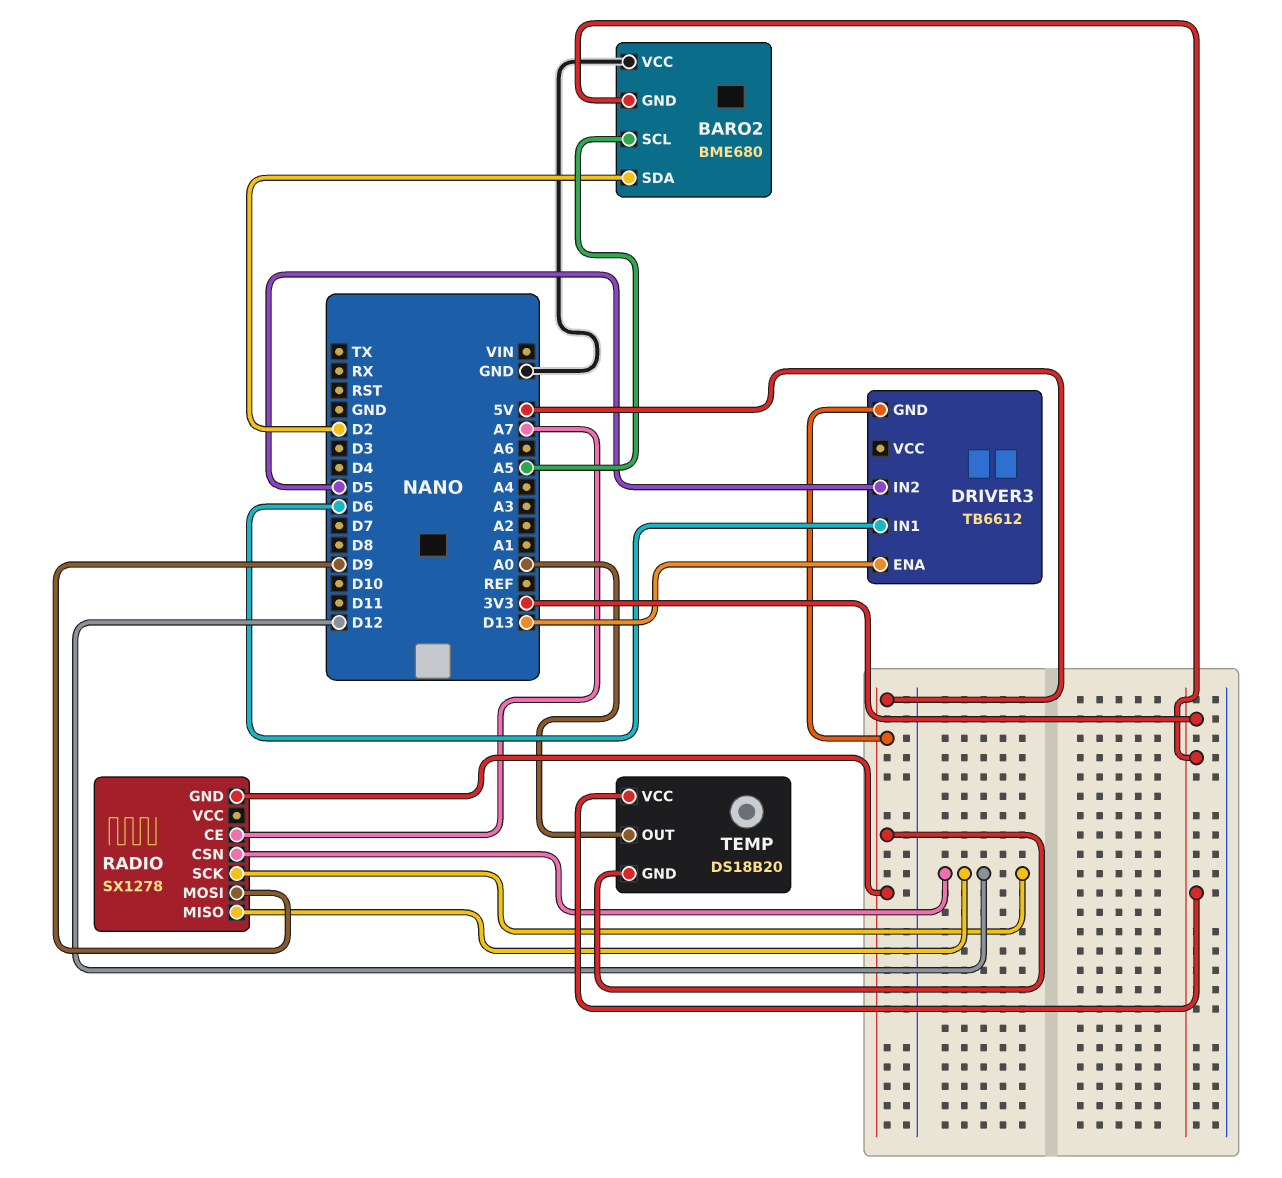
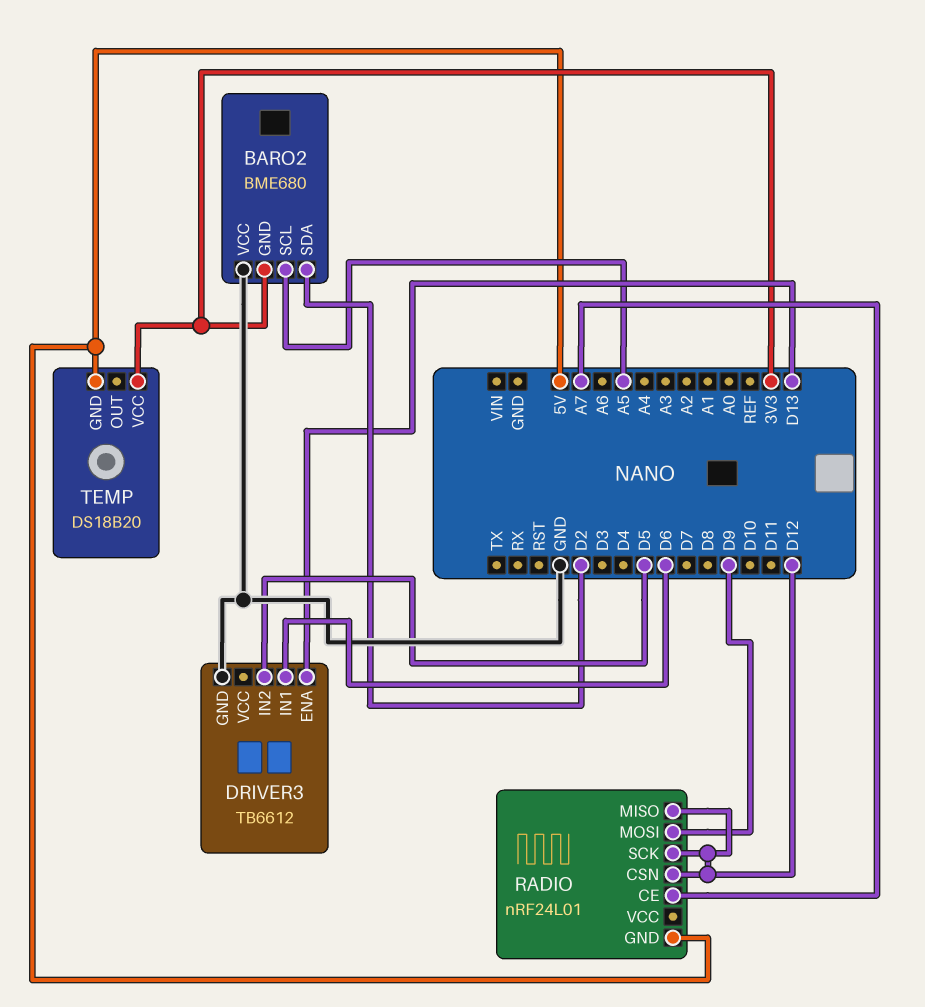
DRIVER3 pin GND: 5V -> GND
RADIO: SX1278 -> nRF24L01
TEMP pin OUT: A0 -> none

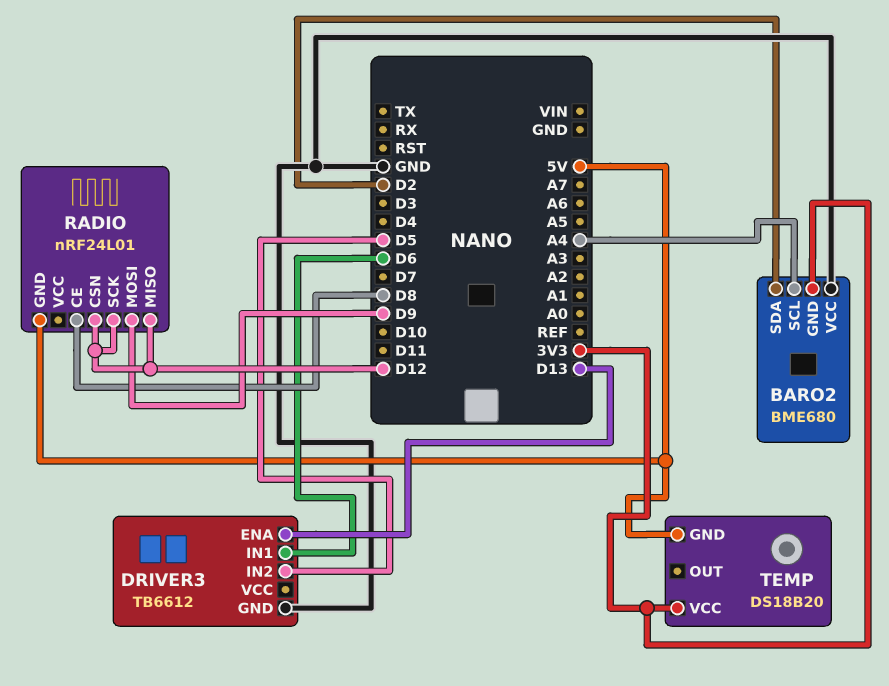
BARO2 pin SCL: A5 -> A4
RADIO pin CE: A7 -> D8

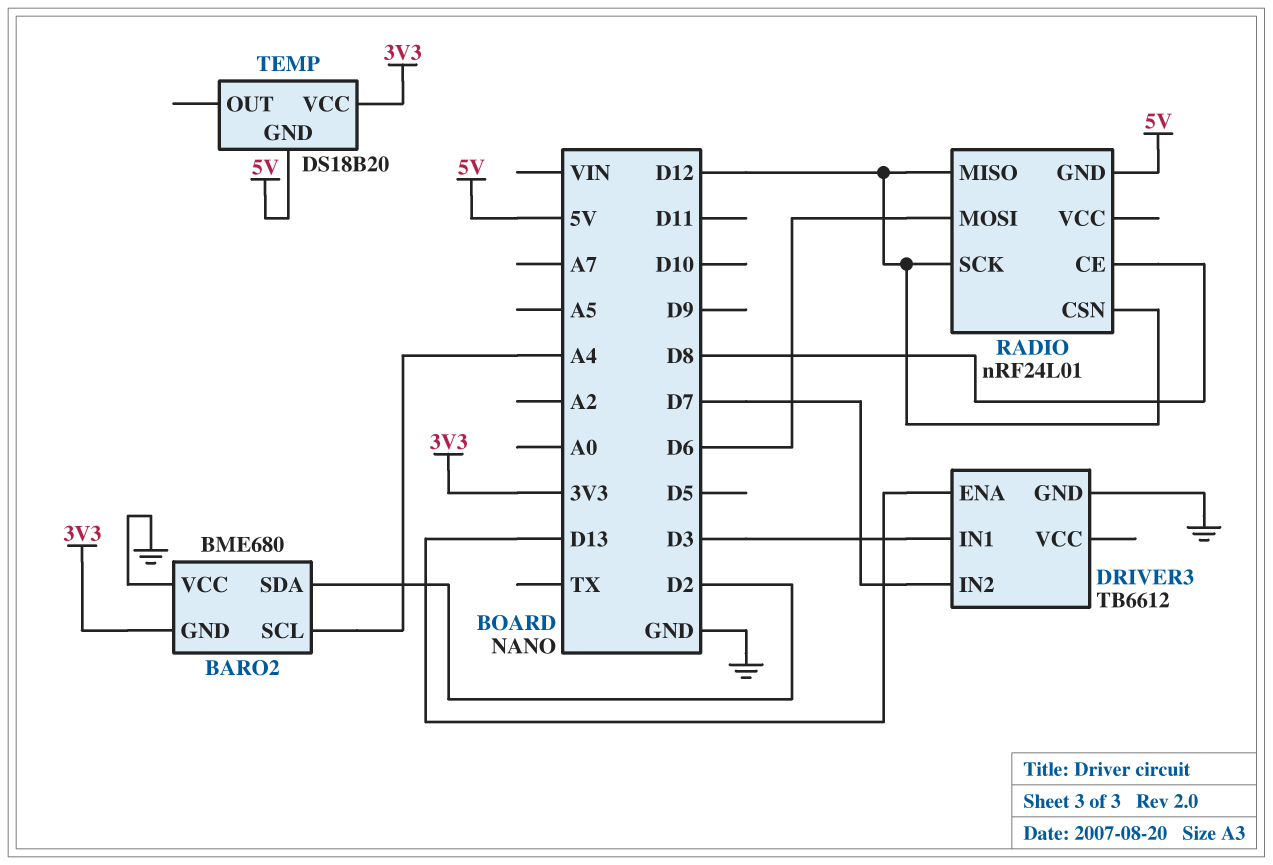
DRIVER3 pin IN1: D6 -> D3
DRIVER3 pin IN2: D5 -> D7
RADIO pin MOSI: D9 -> D6

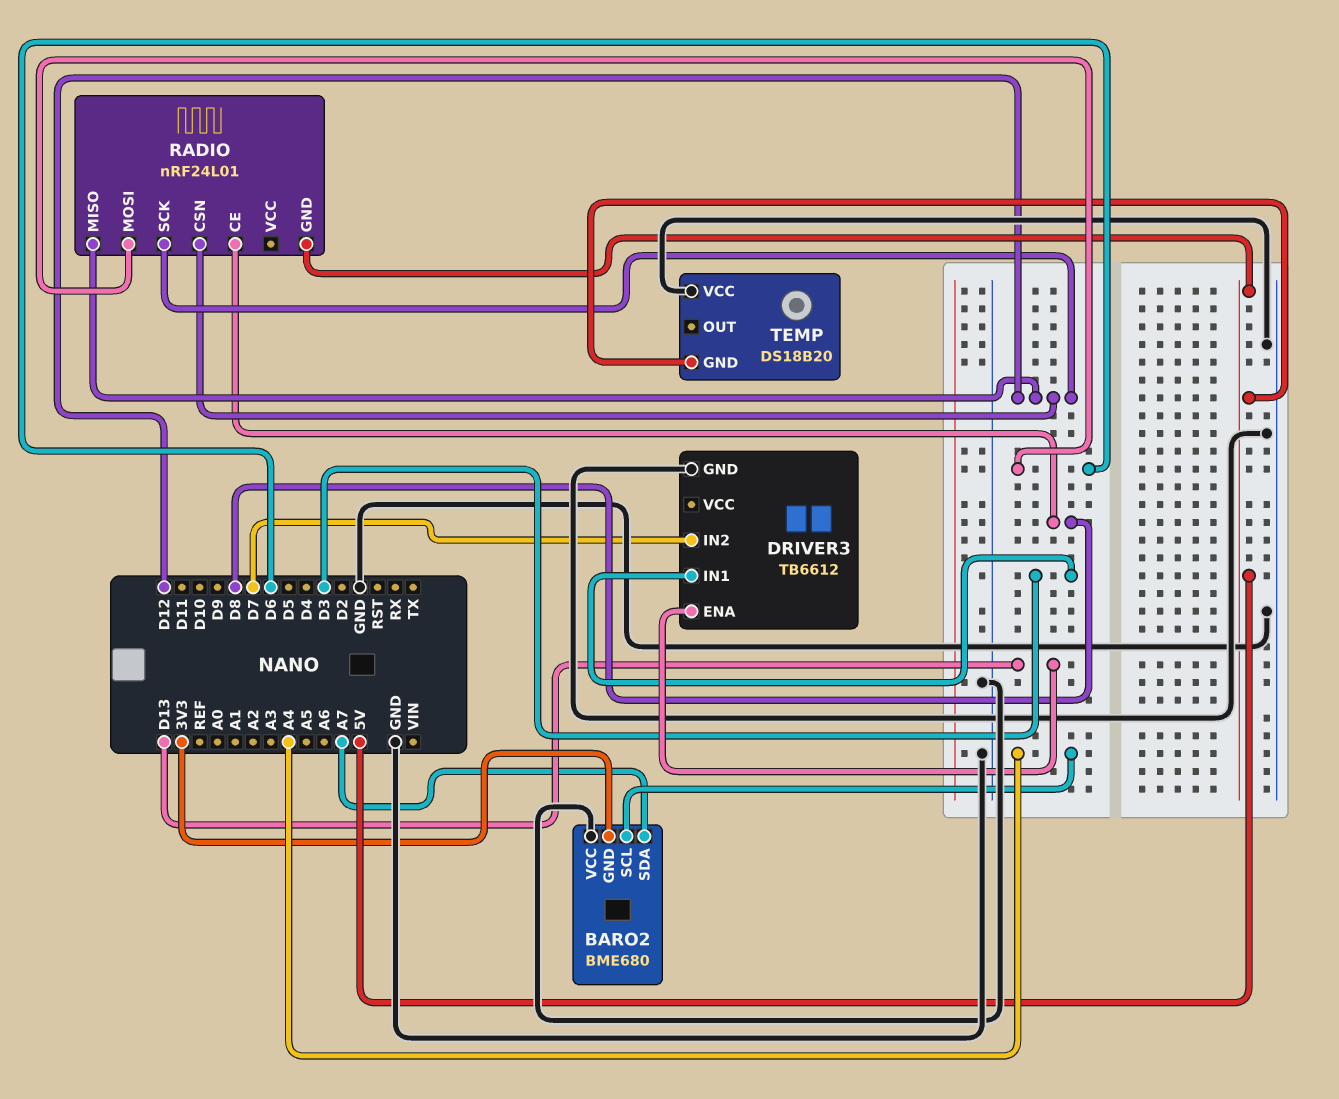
BARO2 pin SDA: D2 -> A7
TEMP pin VCC: 3V3 -> GND

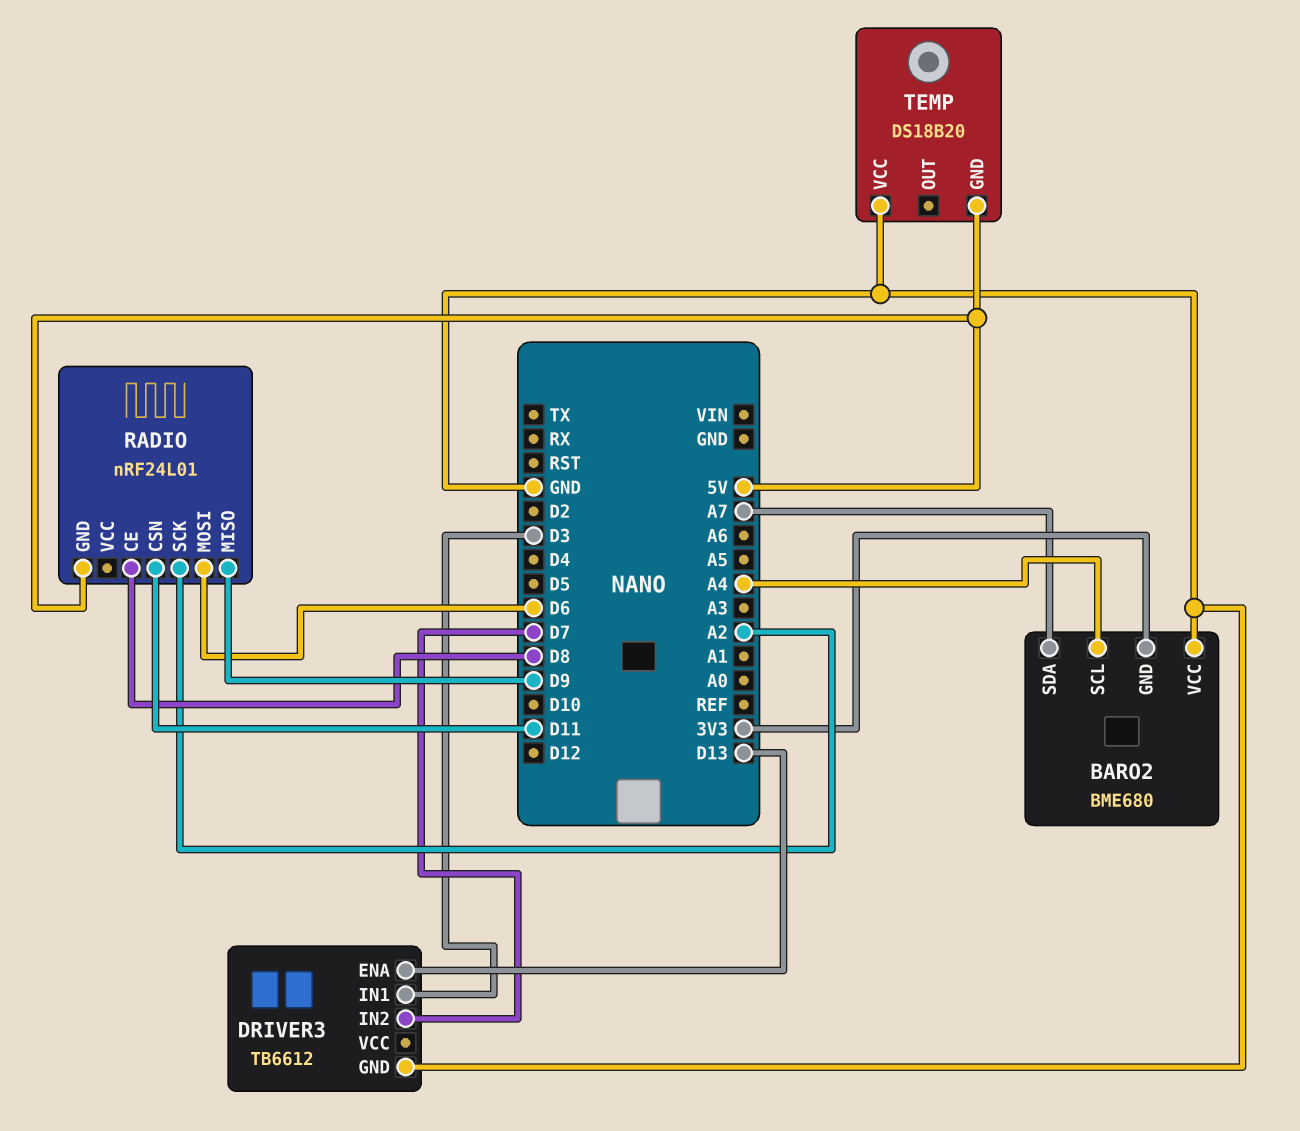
RADIO pin CSN: D12 -> D11
RADIO pin MISO: D12 -> D9
RADIO pin SCK: D12 -> A2

